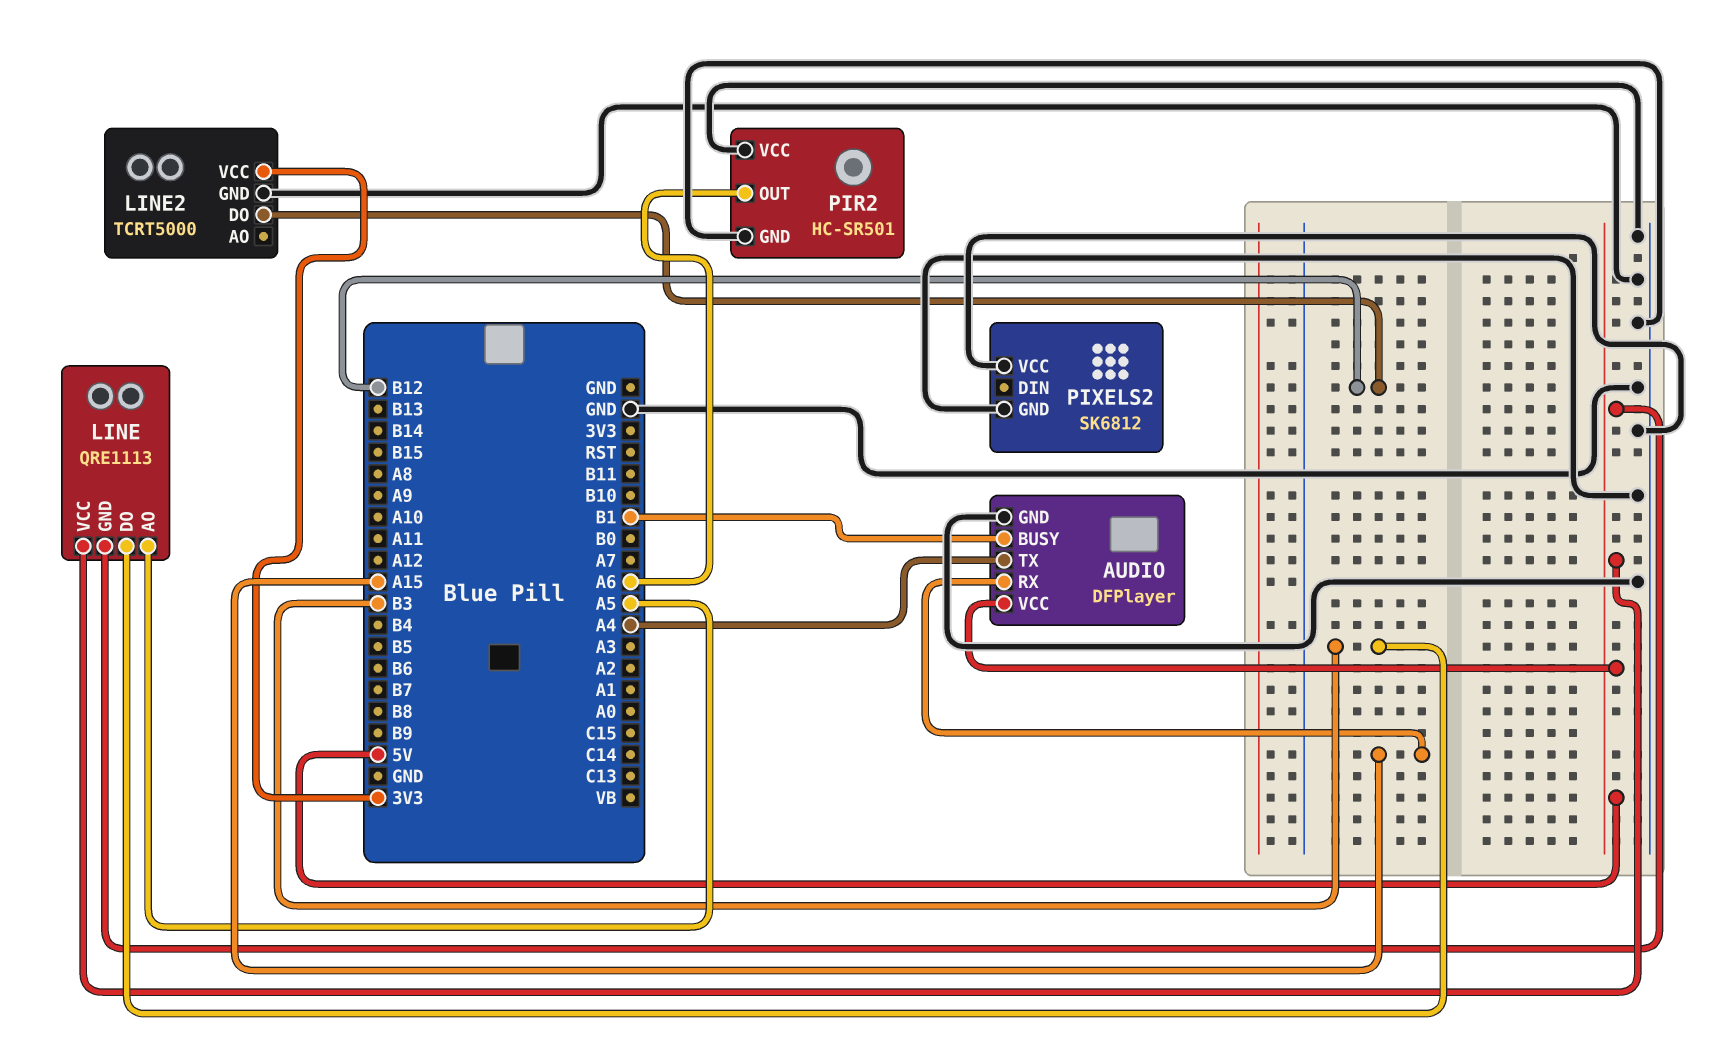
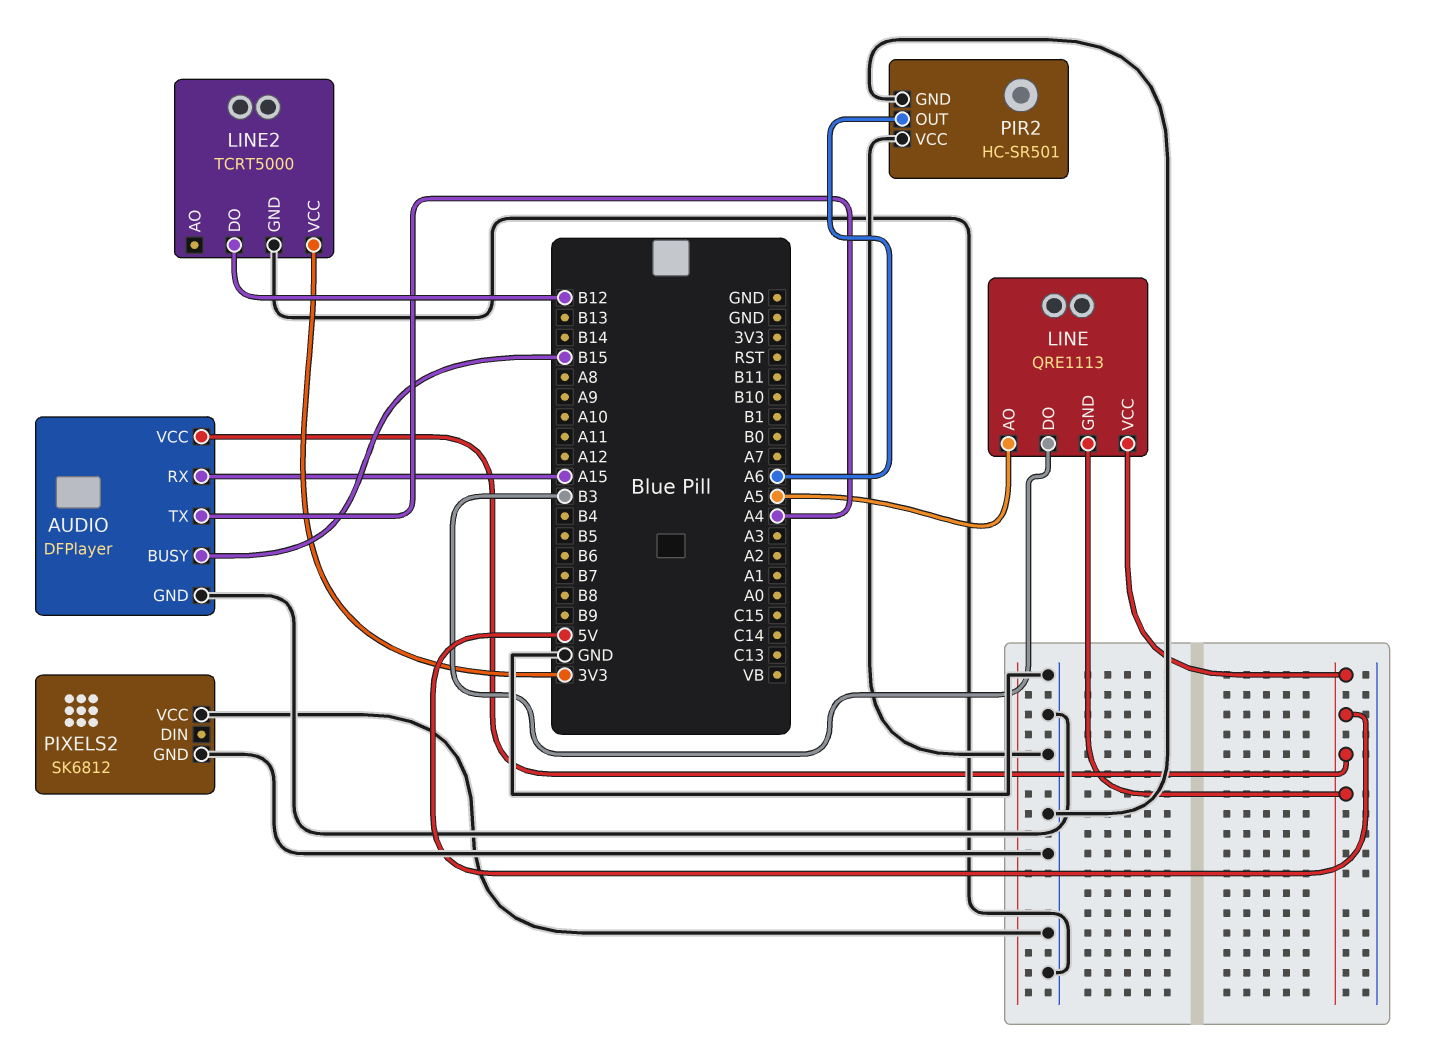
AUDIO pin BUSY: B1 -> B15

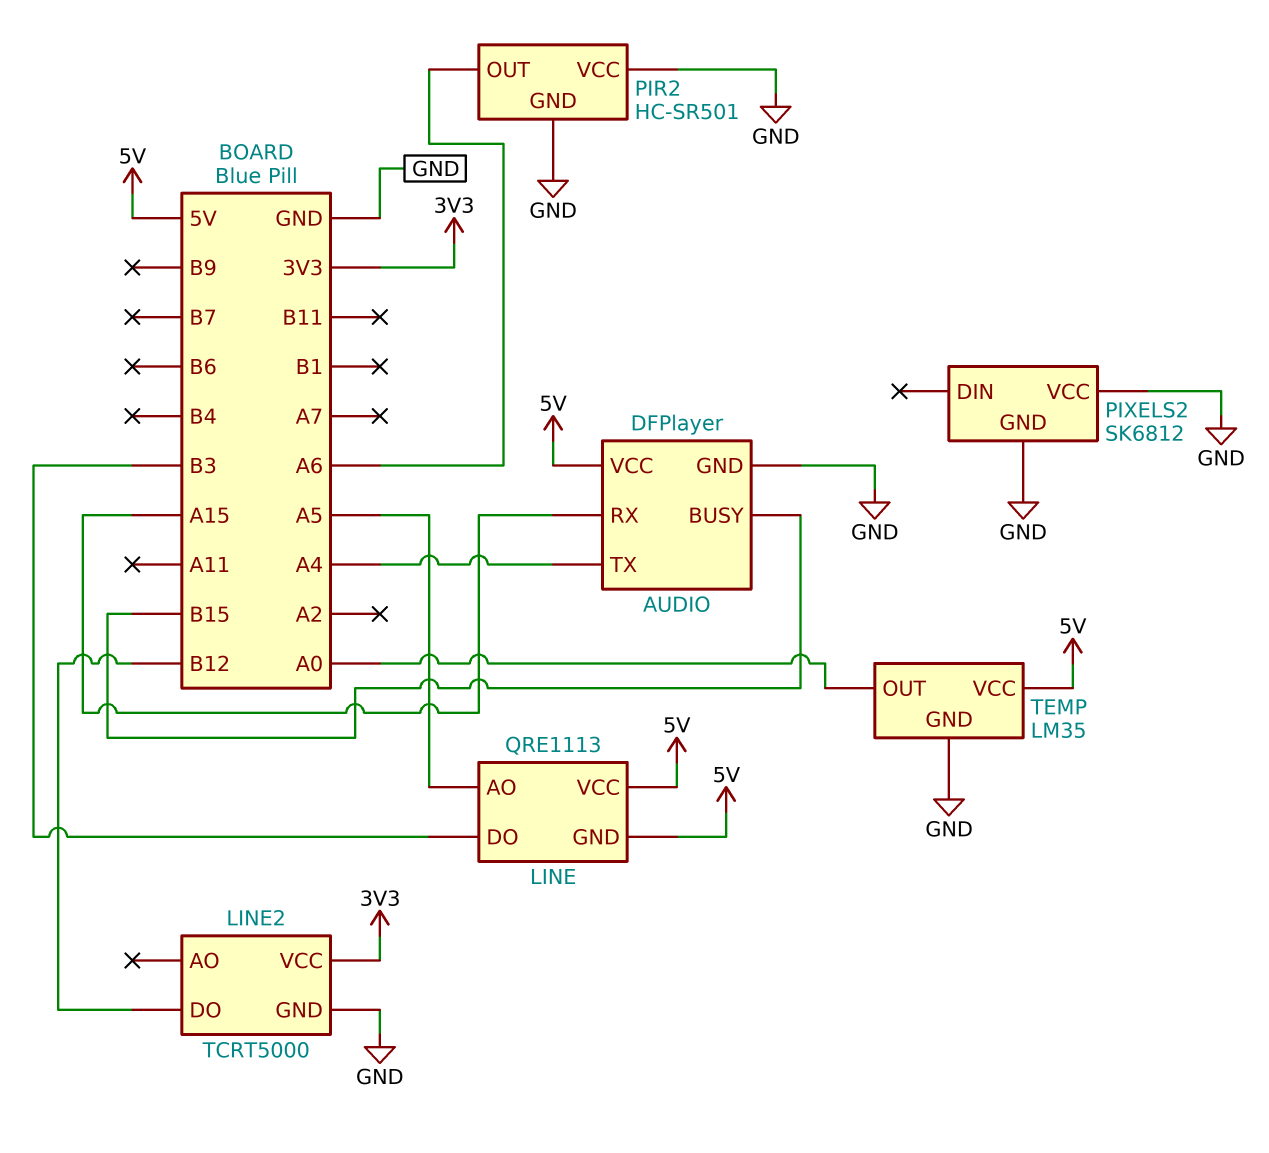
TEMP: none -> LM35
TEMP pin GND: none -> GND
TEMP pin OUT: none -> A0
TEMP pin VCC: none -> 5V

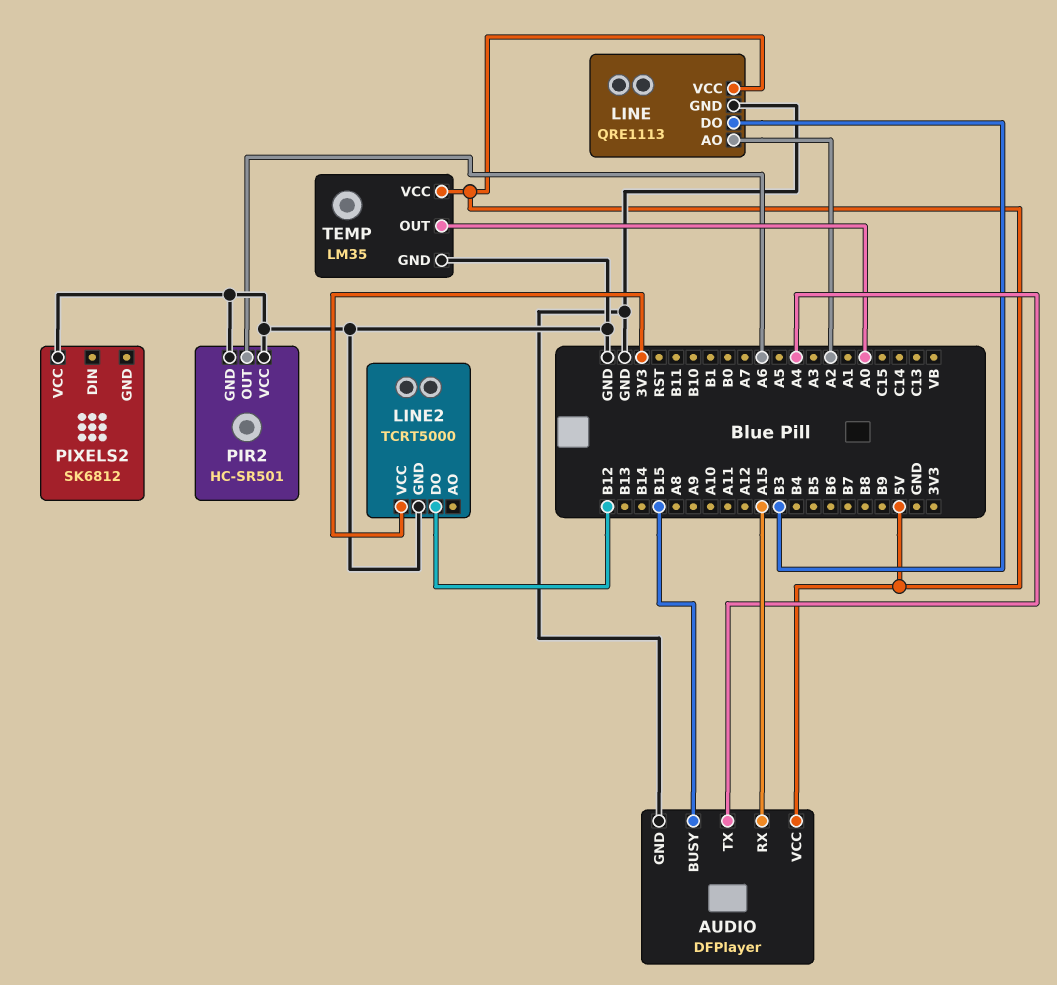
LINE pin AO: A5 -> A2
LINE pin GND: 5V -> GND
PIXELS2 pin GND: GND -> none

